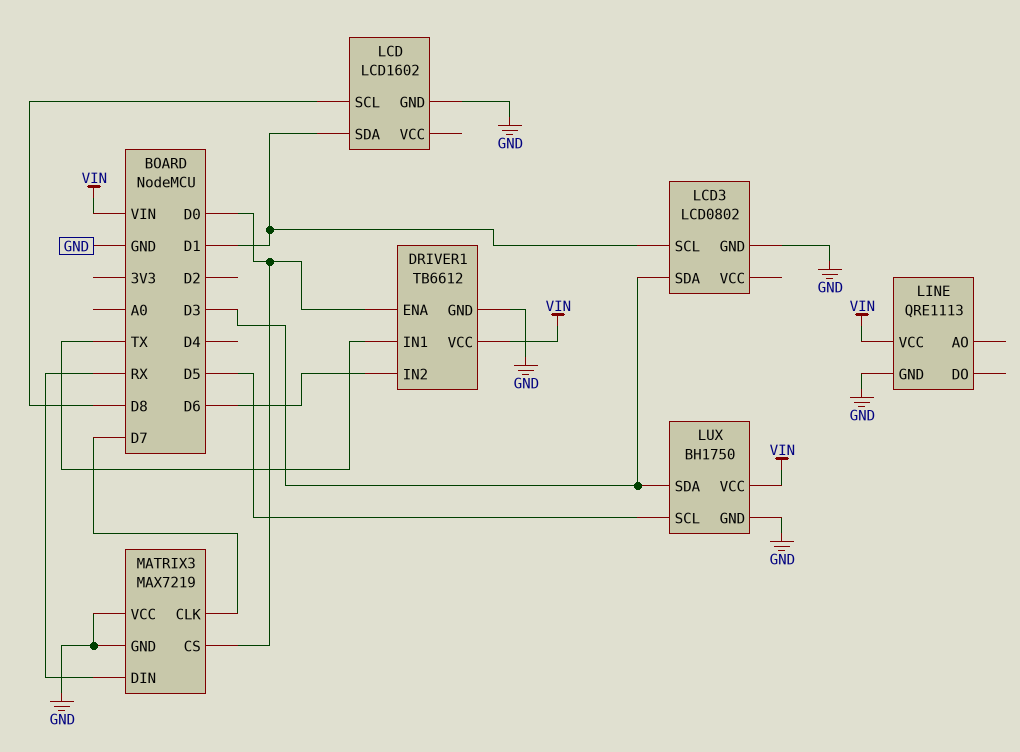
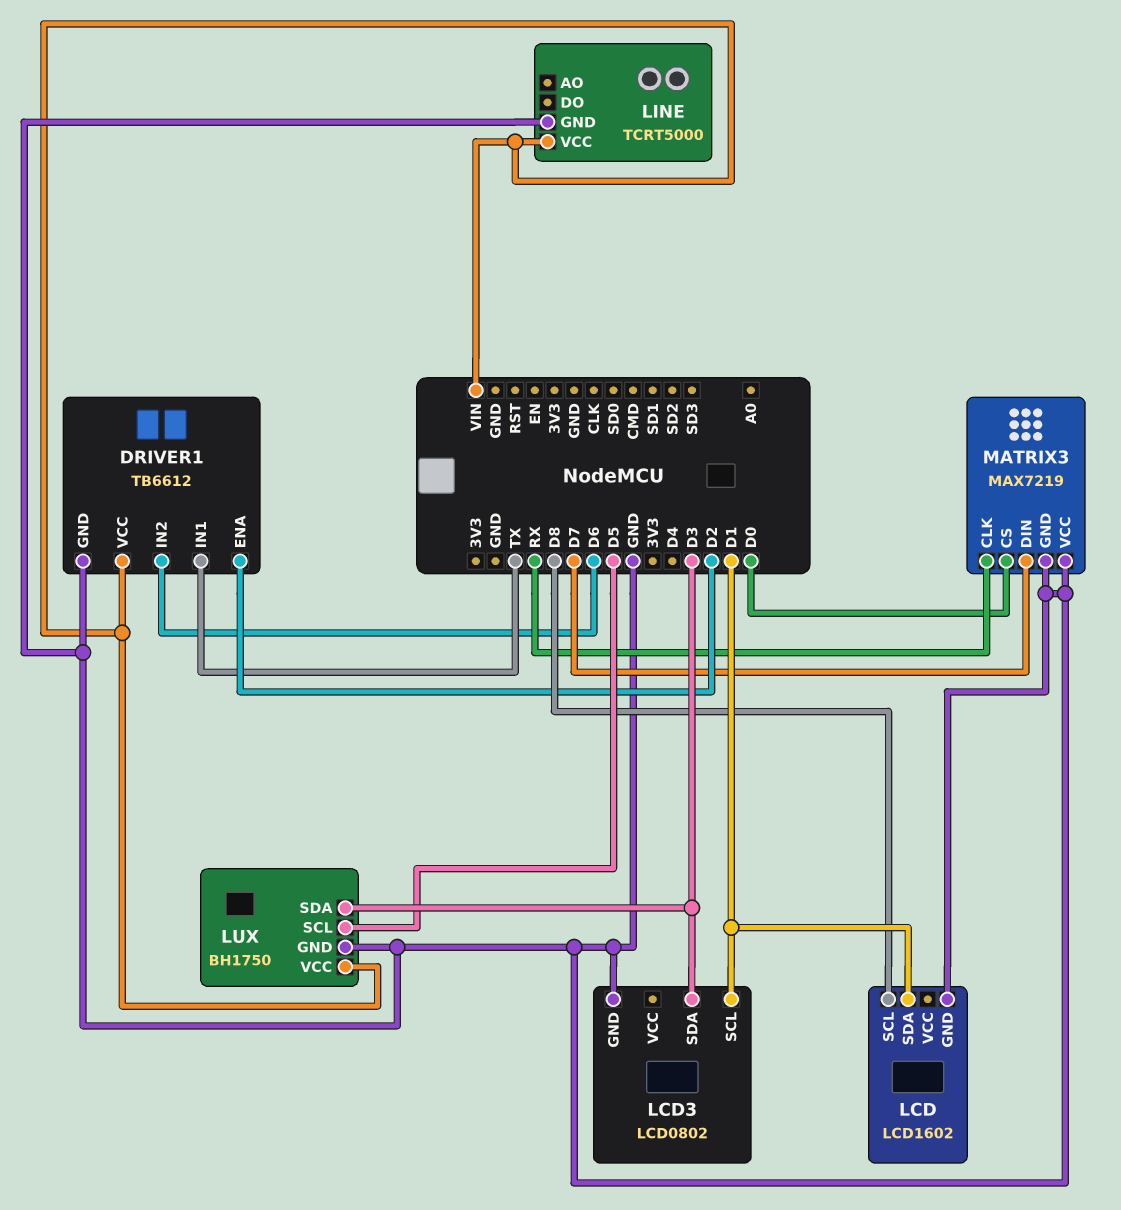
DRIVER1 pin ENA: D0 -> D2
LINE: QRE1113 -> TCRT5000
MATRIX3 pin CLK: D7 -> RX
MATRIX3 pin DIN: RX -> D7

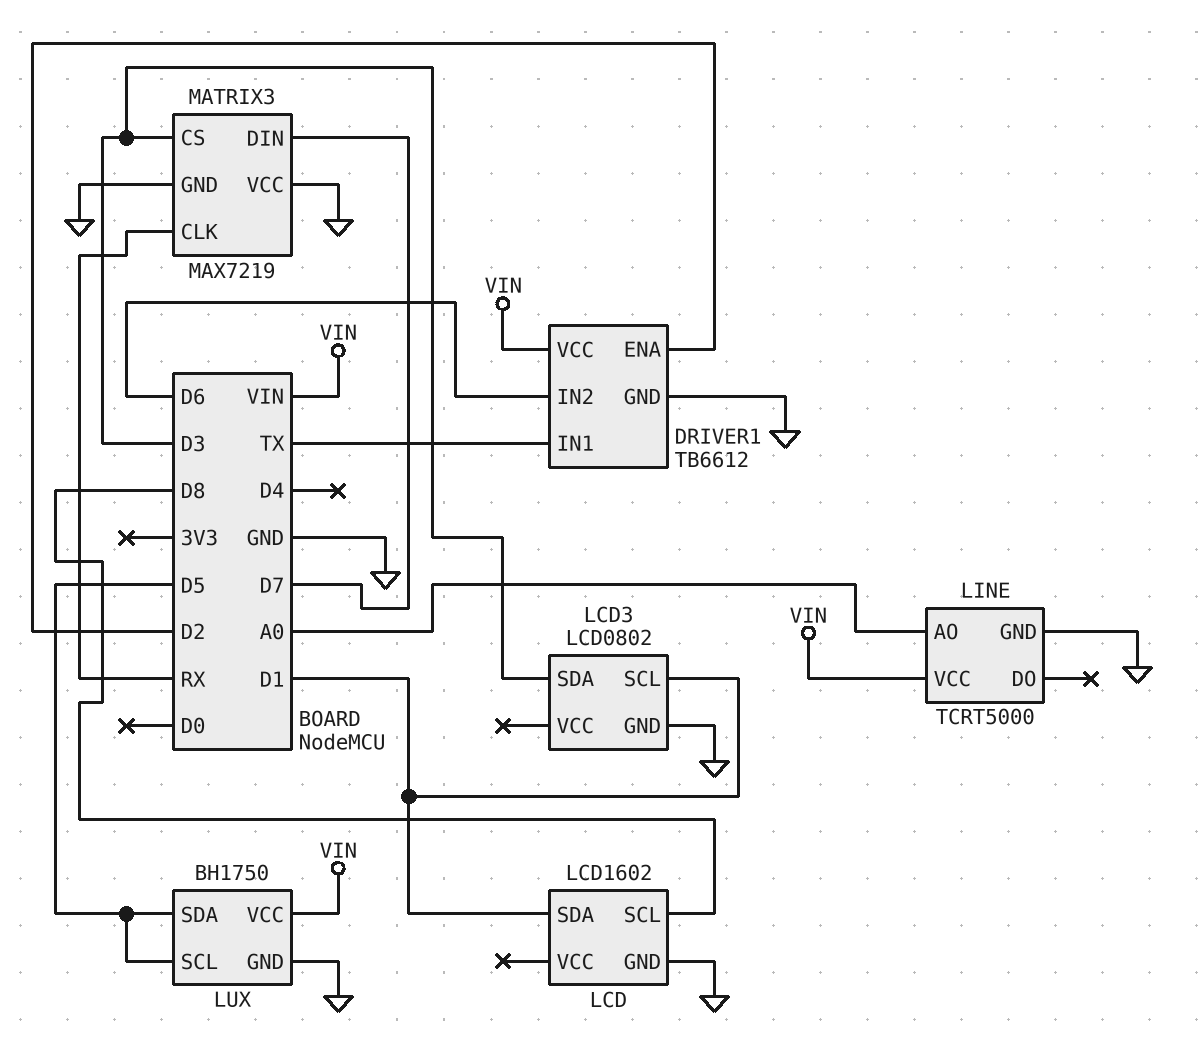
LINE pin AO: none -> A0
LUX pin SDA: D3 -> D5
MATRIX3 pin CS: D0 -> D3

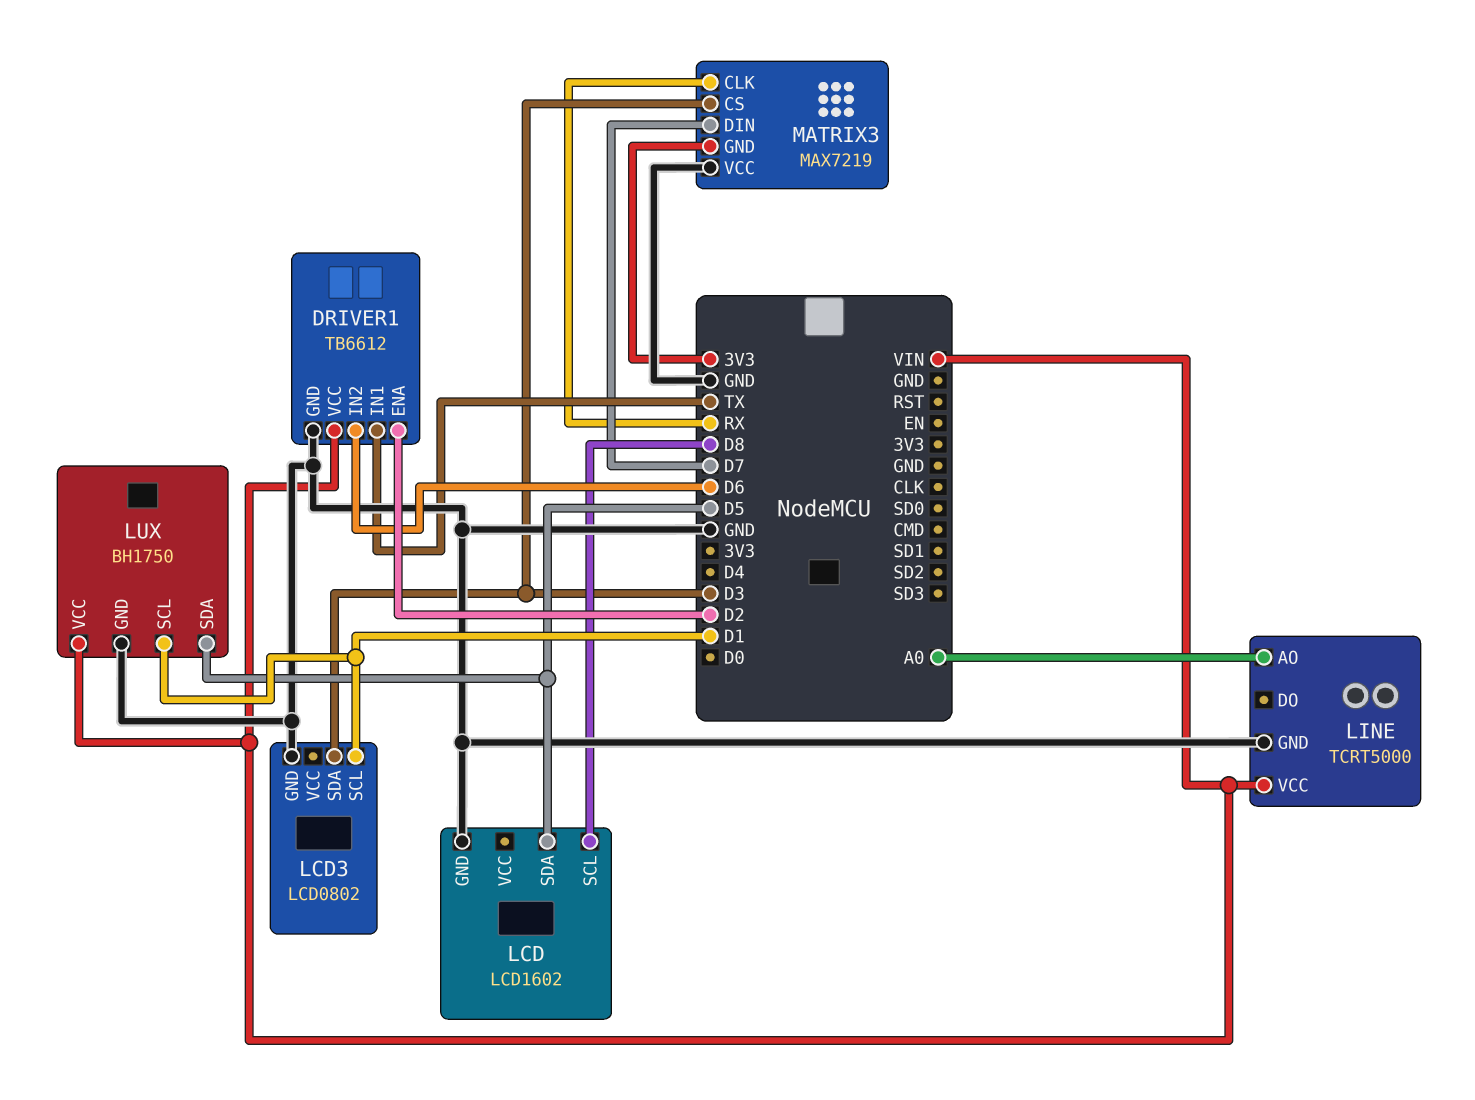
LCD pin SDA: D1 -> D5
LUX pin SCL: D5 -> D1
MATRIX3 pin GND: GND -> 3V3

